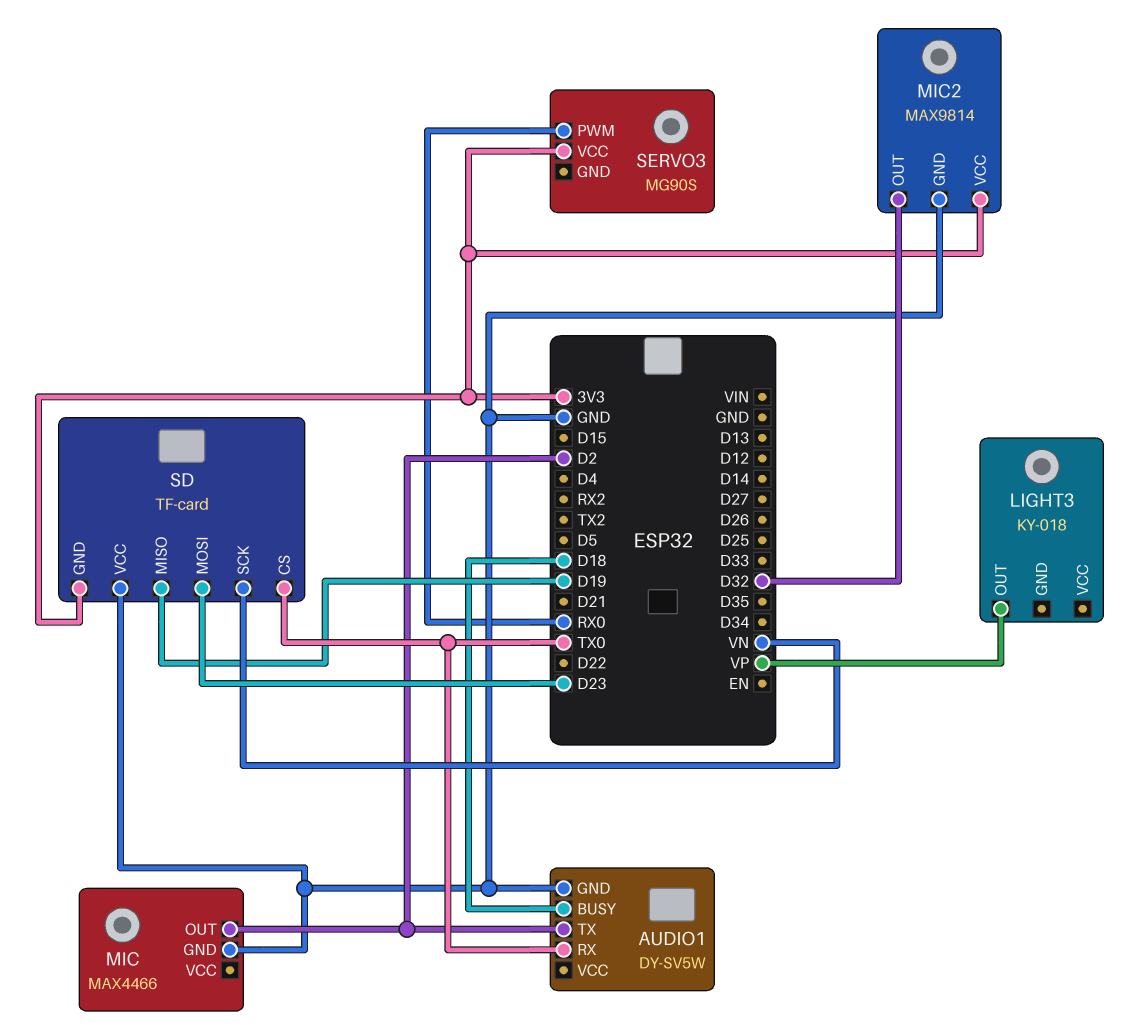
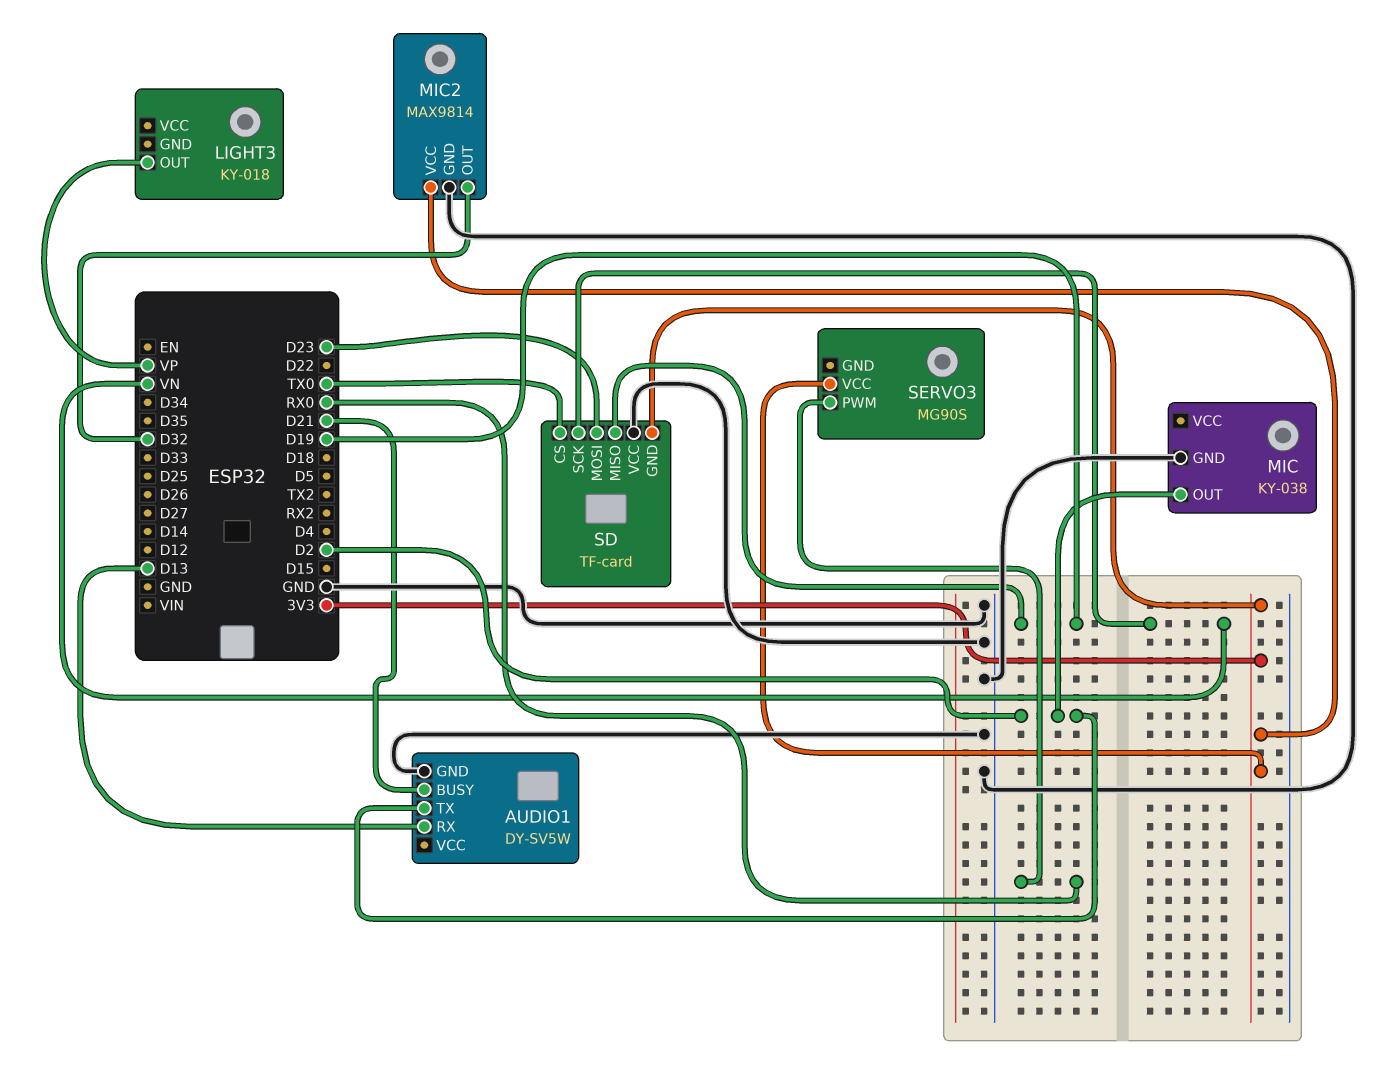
AUDIO1 pin BUSY: D18 -> D21
AUDIO1 pin RX: TX0 -> D13
MIC: MAX4466 -> KY-038

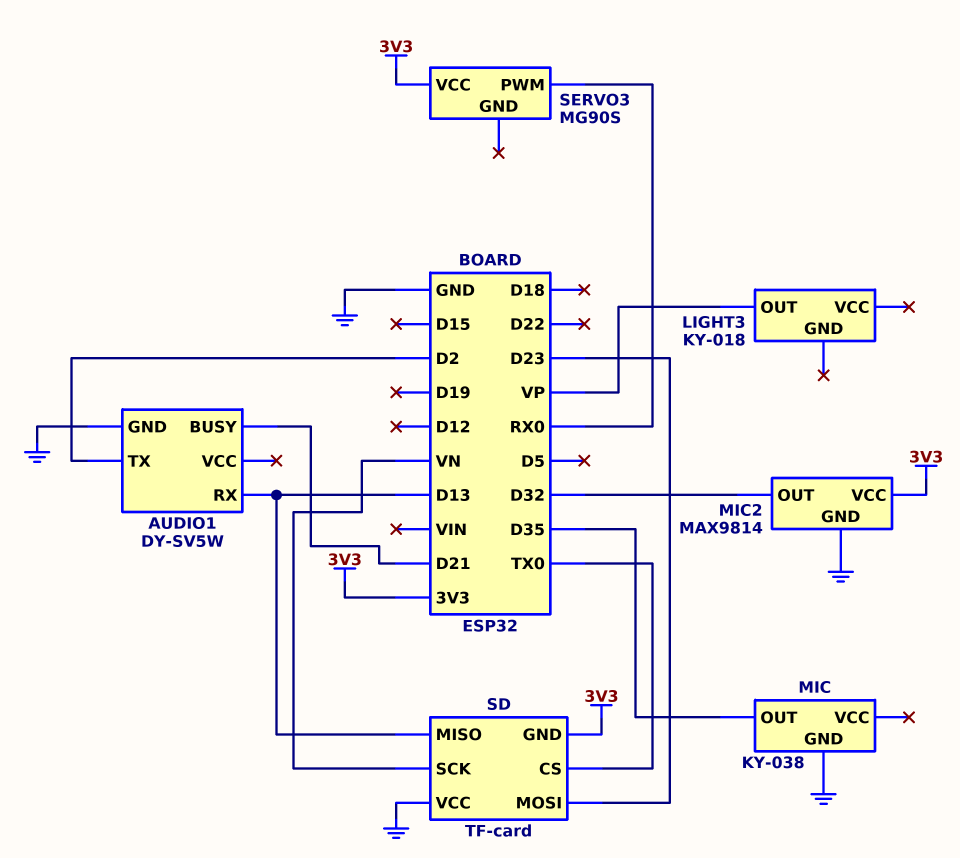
MIC pin OUT: D2 -> D35
SD pin MISO: D19 -> D13

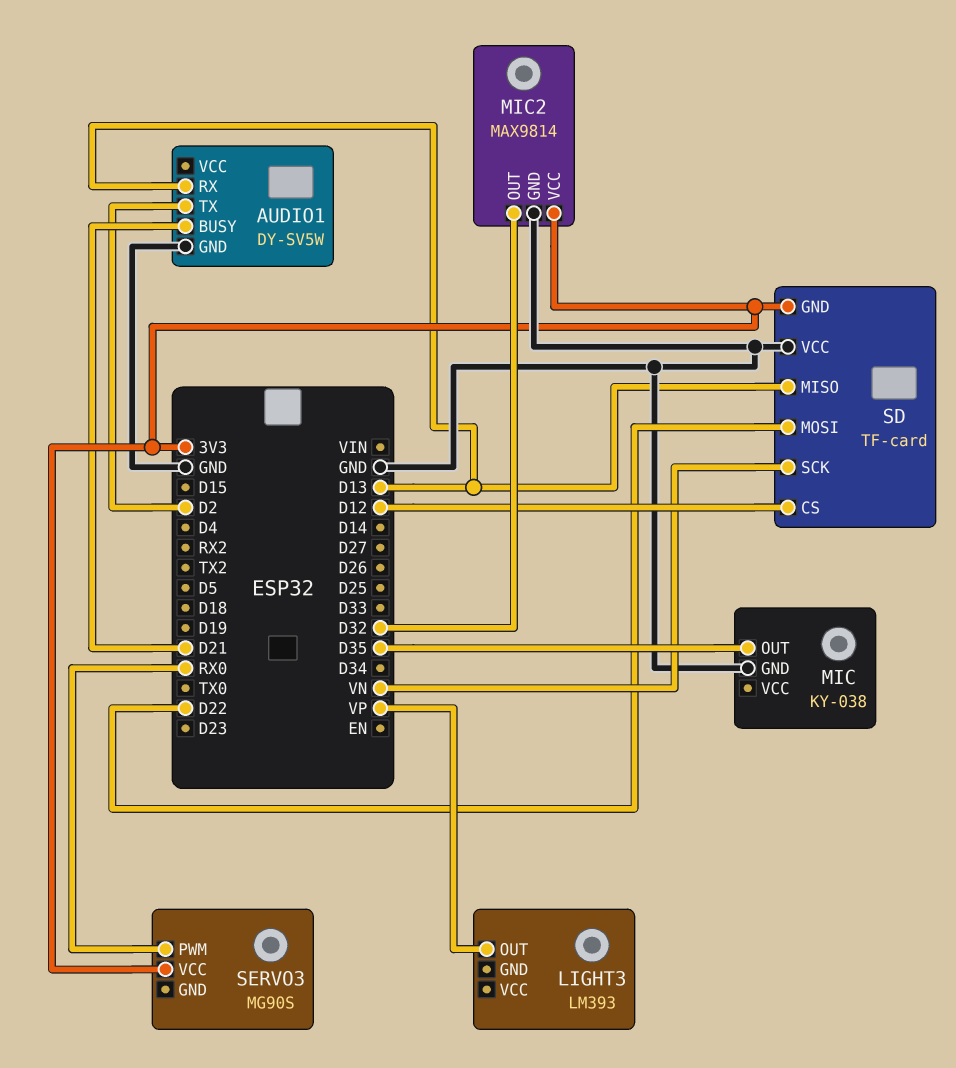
LIGHT3: KY-018 -> LM393
SD pin CS: TX0 -> D12
SD pin MOSI: D23 -> D22

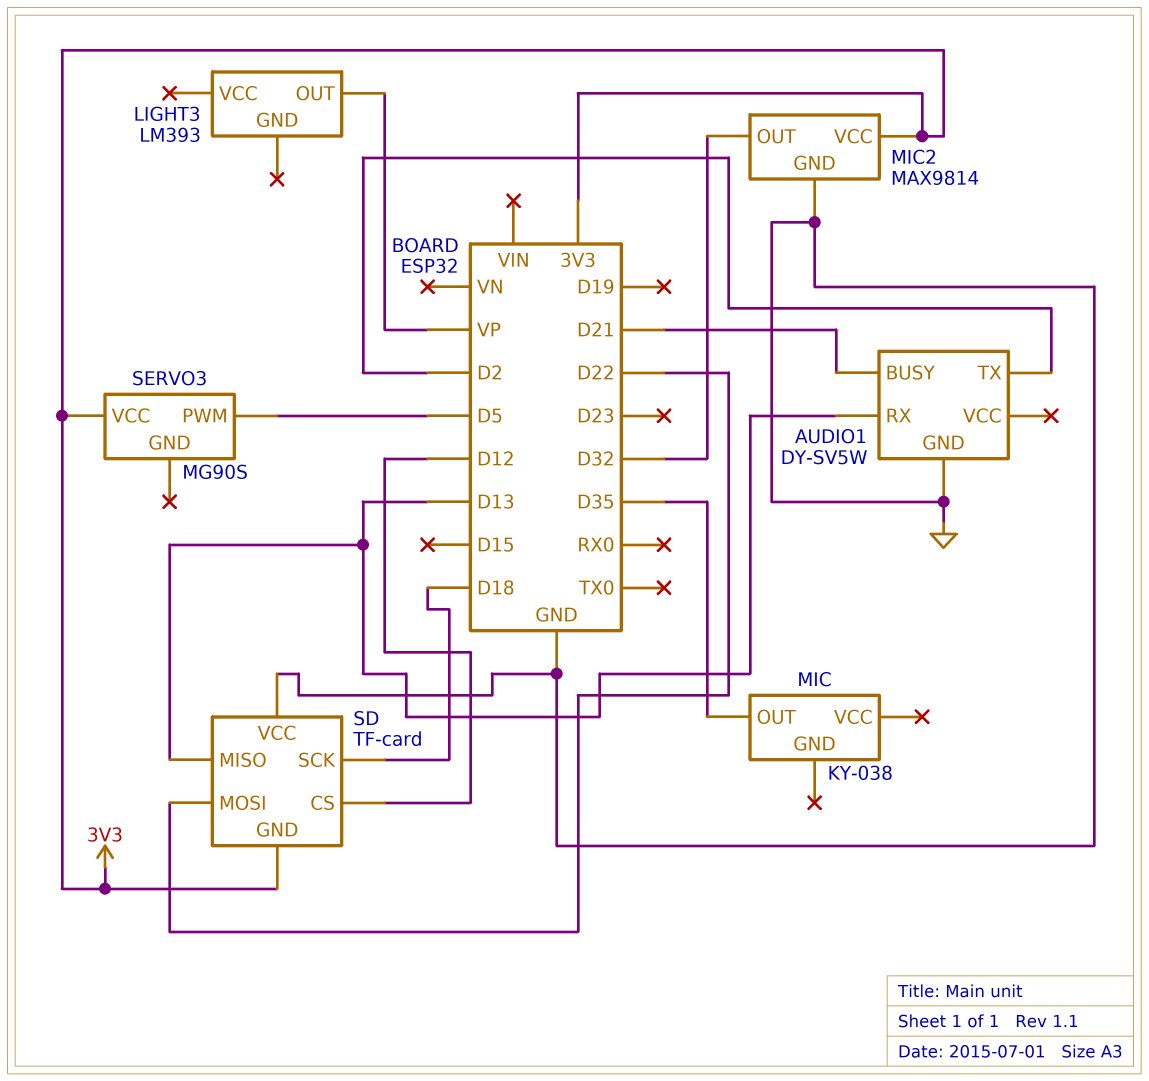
MIC pin GND: GND -> none
SD pin SCK: VN -> D18
SERVO3 pin PWM: RX0 -> D5

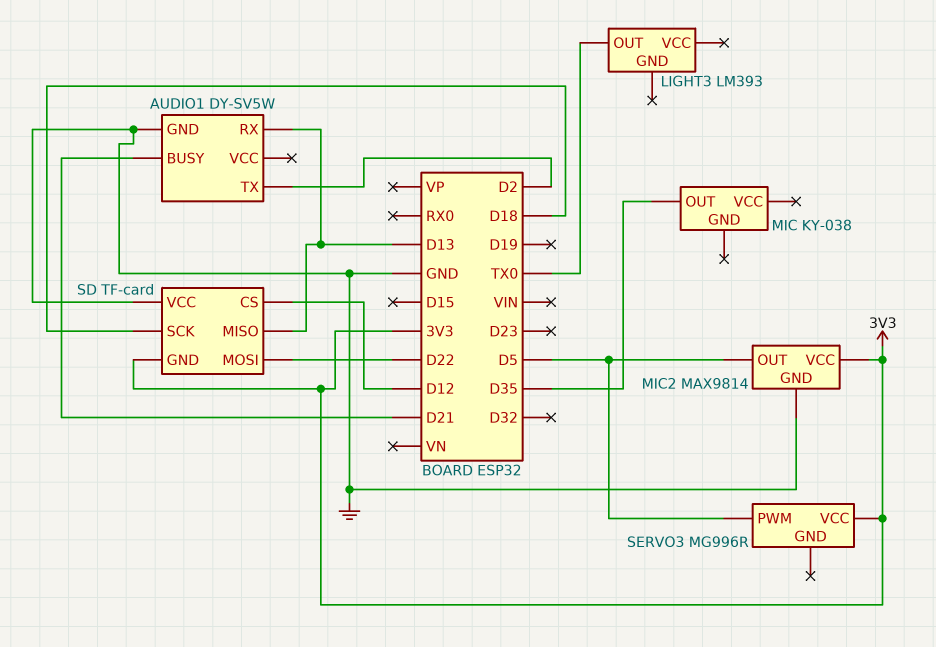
LIGHT3 pin OUT: VP -> TX0
MIC2 pin OUT: D32 -> D5
SERVO3: MG90S -> MG996R

